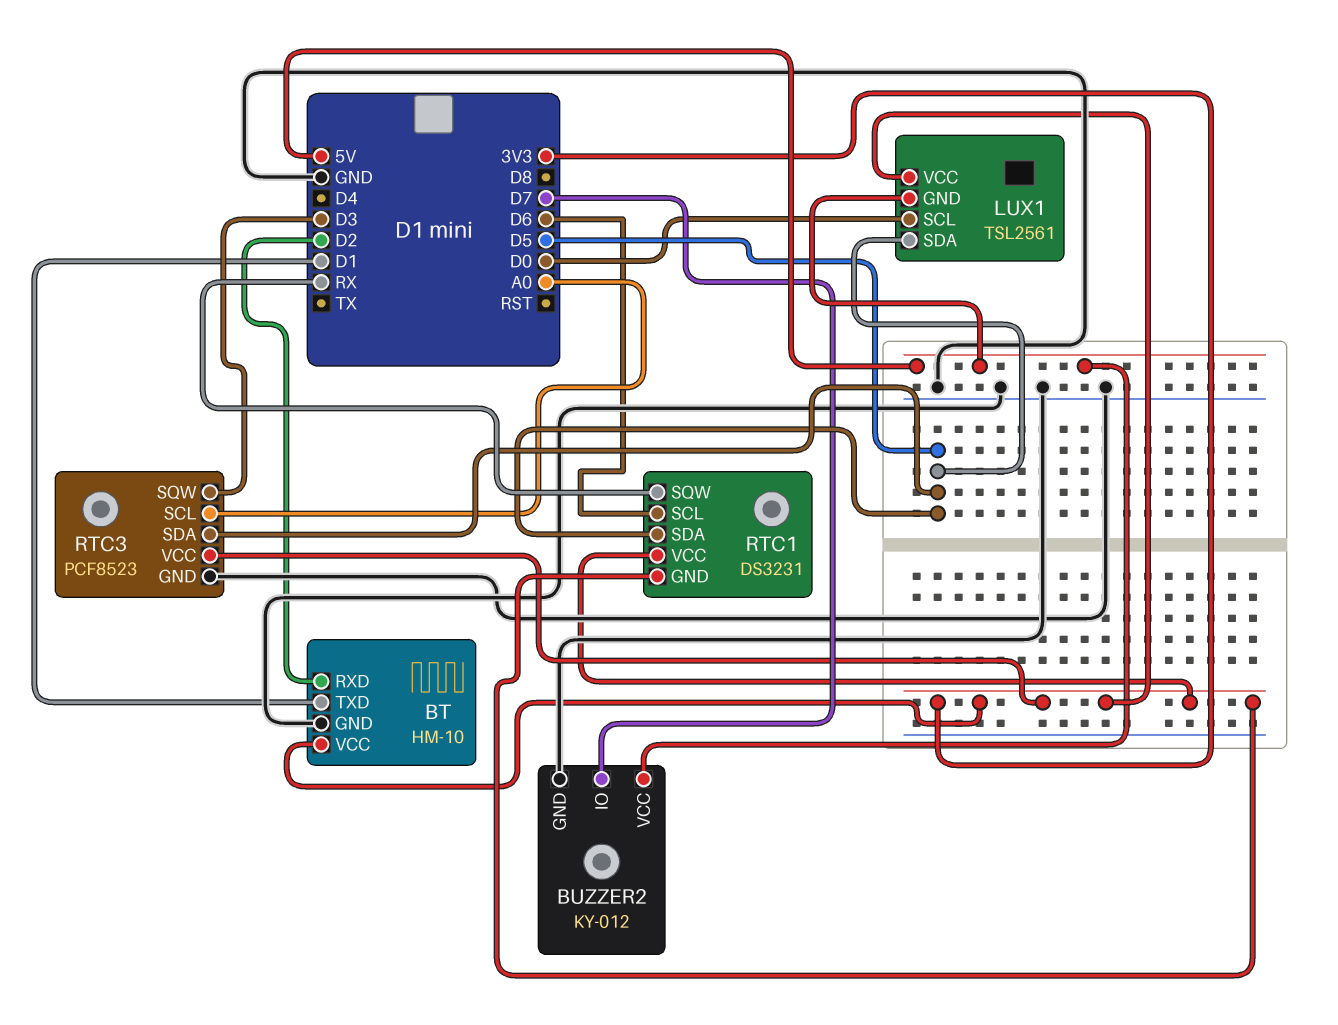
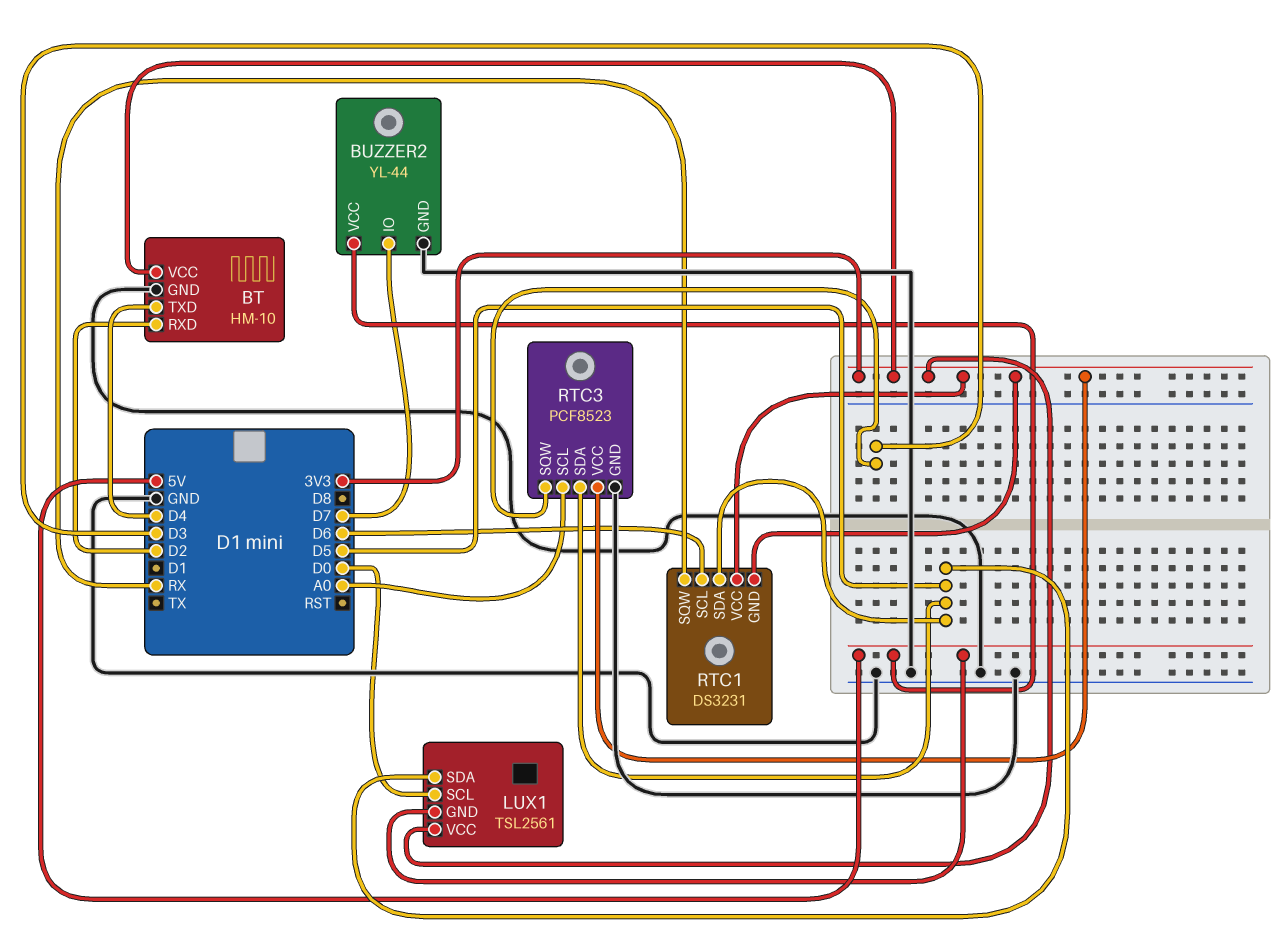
BT pin TXD: D1 -> D4
BUZZER2: KY-012 -> YL-44

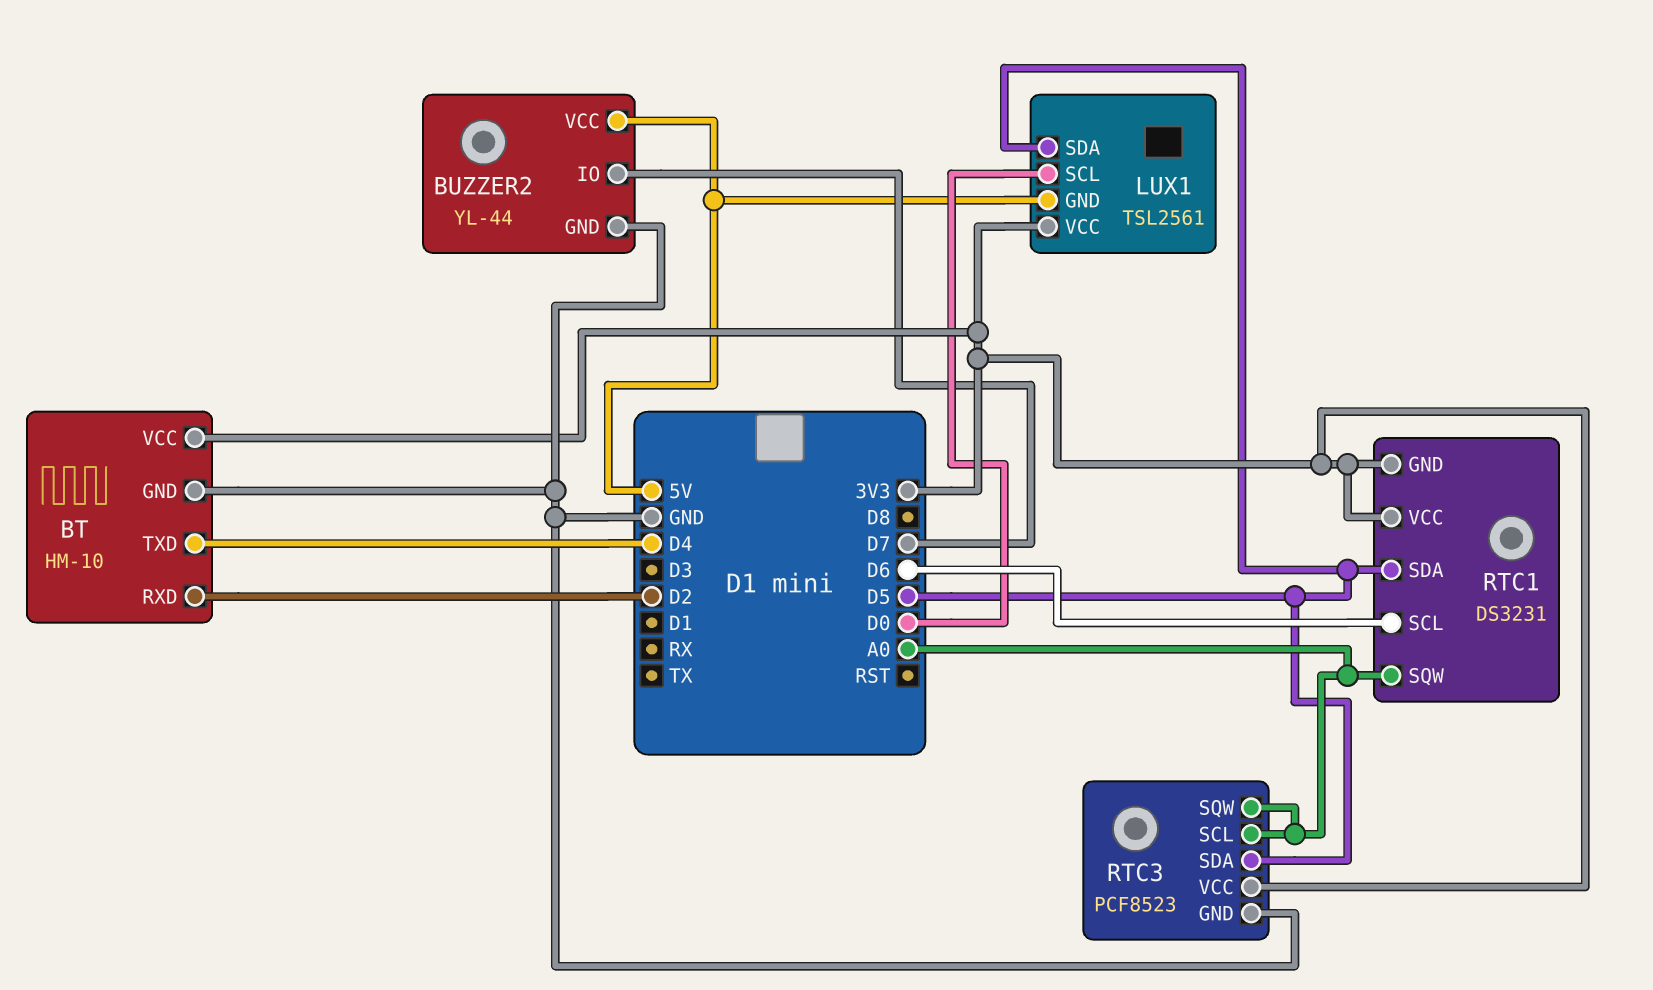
RTC1 pin SQW: RX -> A0
RTC3 pin SQW: D3 -> A0

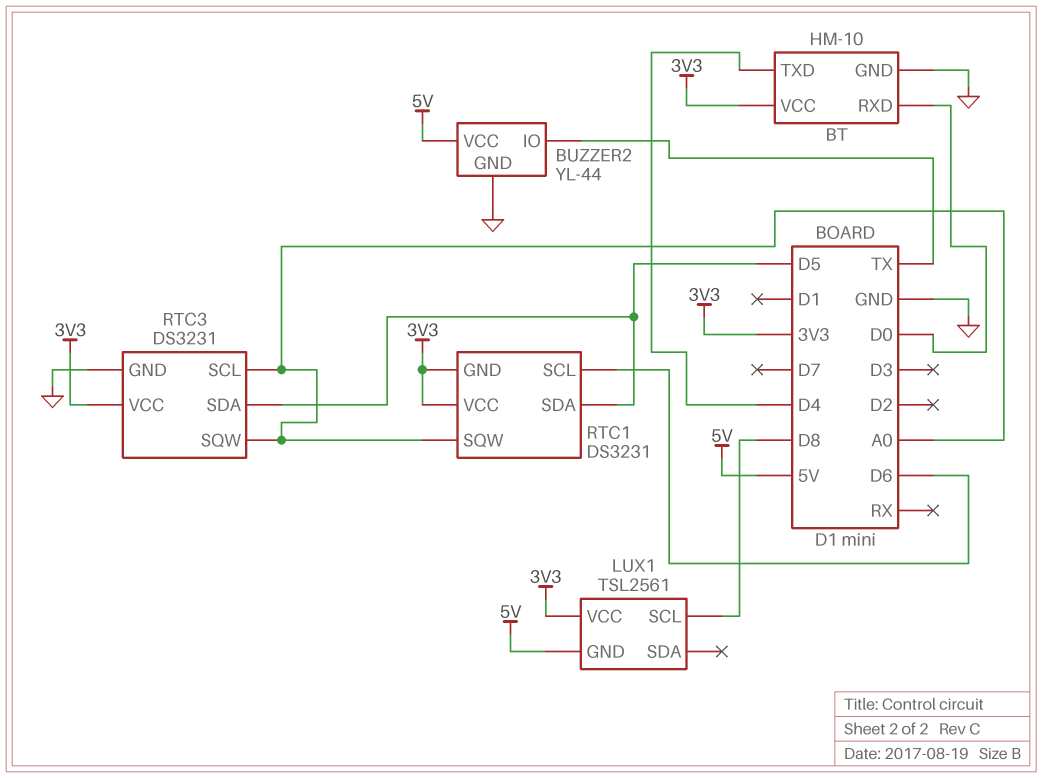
BT pin RXD: D2 -> D0
BUZZER2 pin IO: D7 -> TX
LUX1 pin SCL: D0 -> D8
LUX1 pin SDA: D5 -> none
RTC3: PCF8523 -> DS3231

